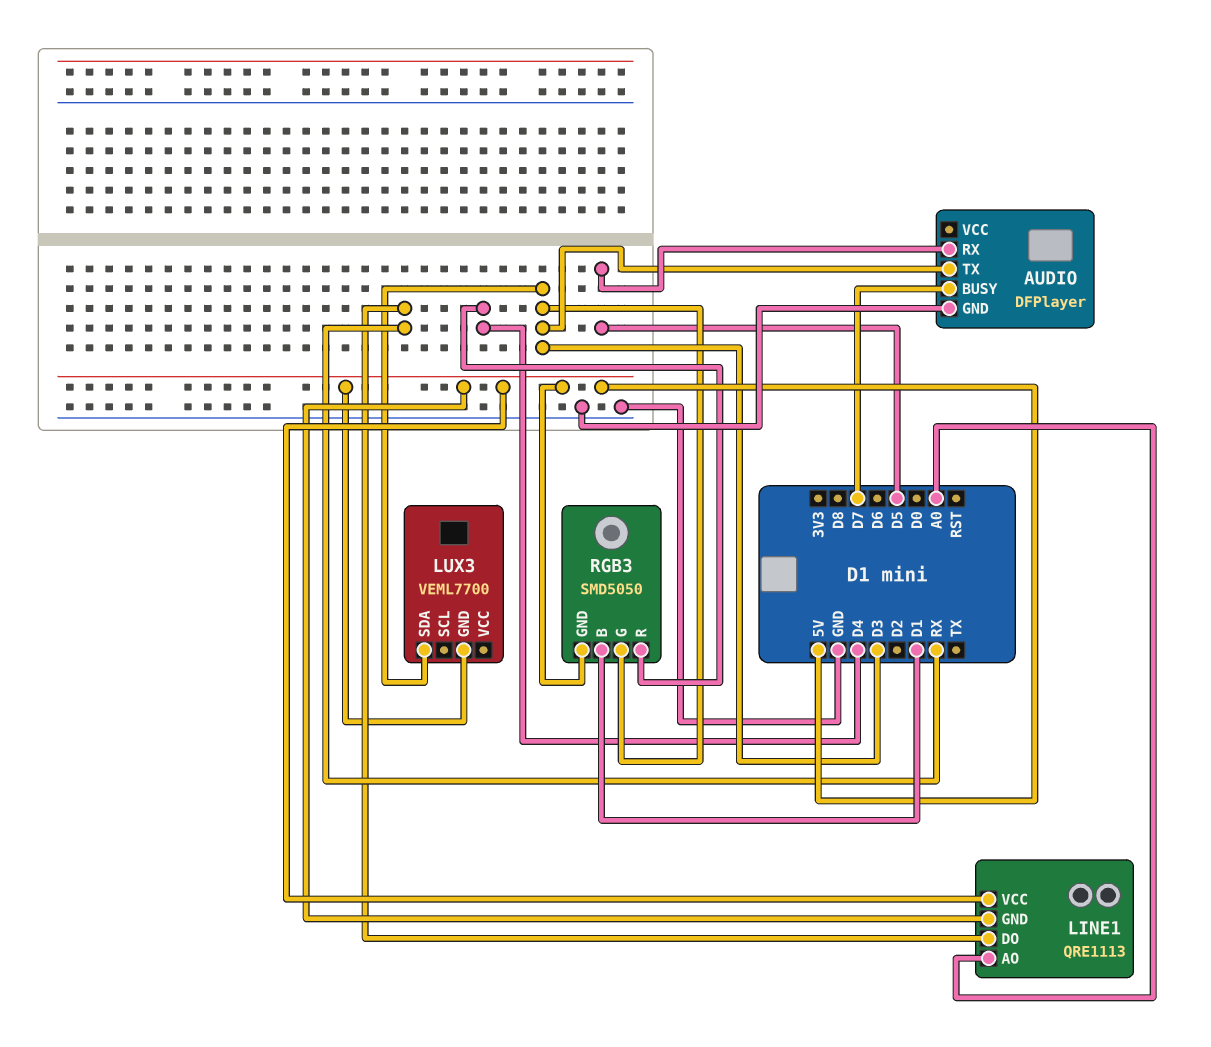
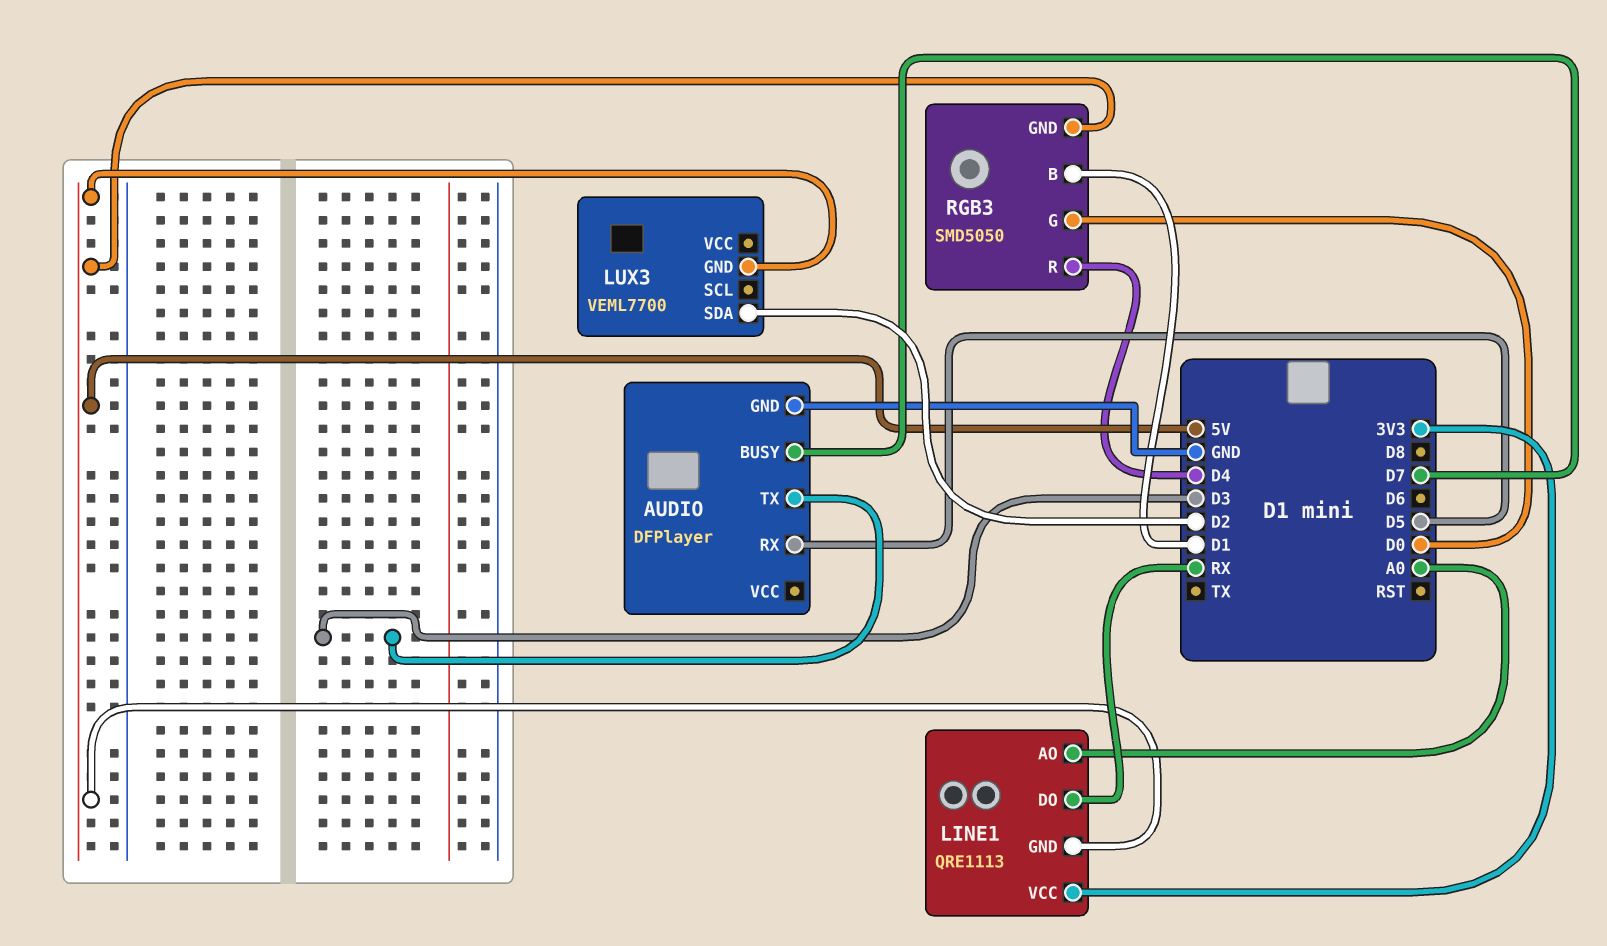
LINE1 pin VCC: 5V -> 3V3
LUX3 pin SDA: D3 -> D2
RGB3 pin G: D3 -> D0

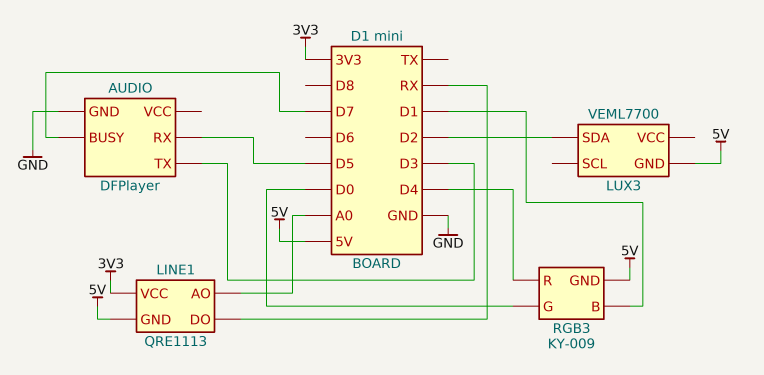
RGB3: SMD5050 -> KY-009

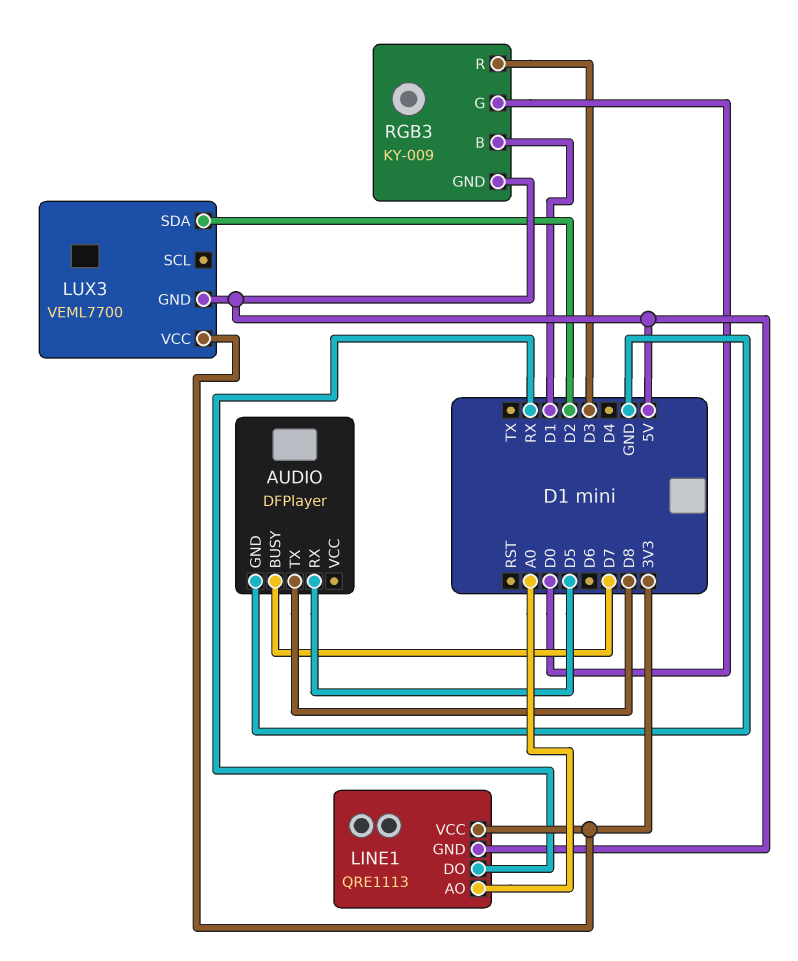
AUDIO pin TX: D3 -> D8
LUX3 pin VCC: none -> 3V3
RGB3 pin R: D4 -> D3

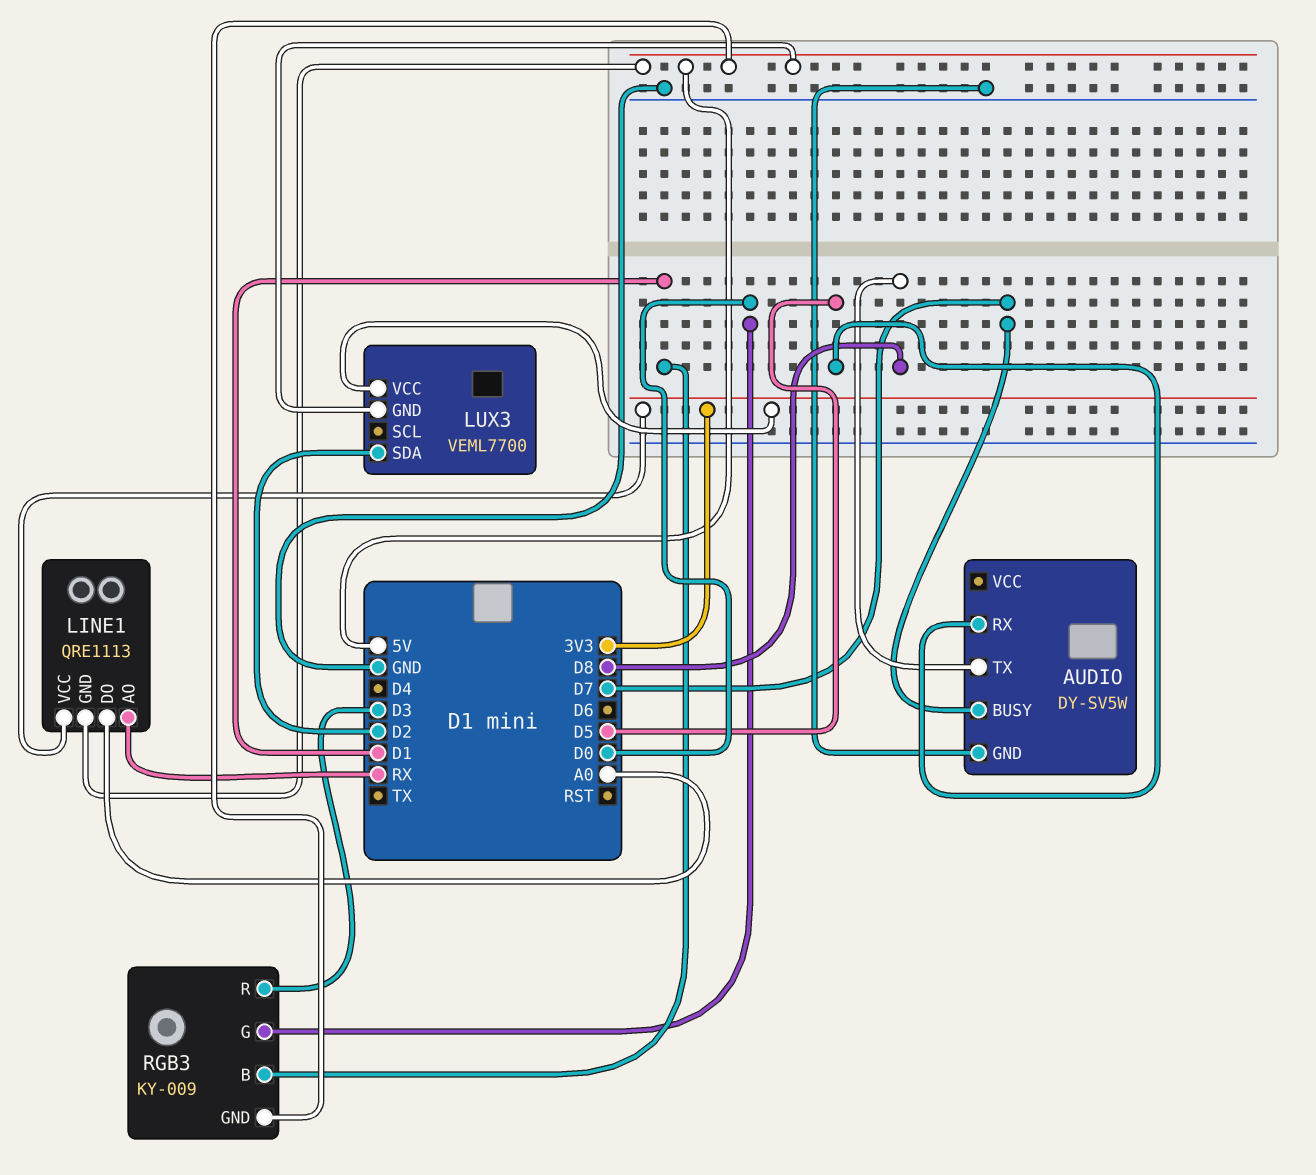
AUDIO: DFPlayer -> DY-SV5W
LINE1 pin AO: A0 -> RX
LINE1 pin DO: RX -> A0

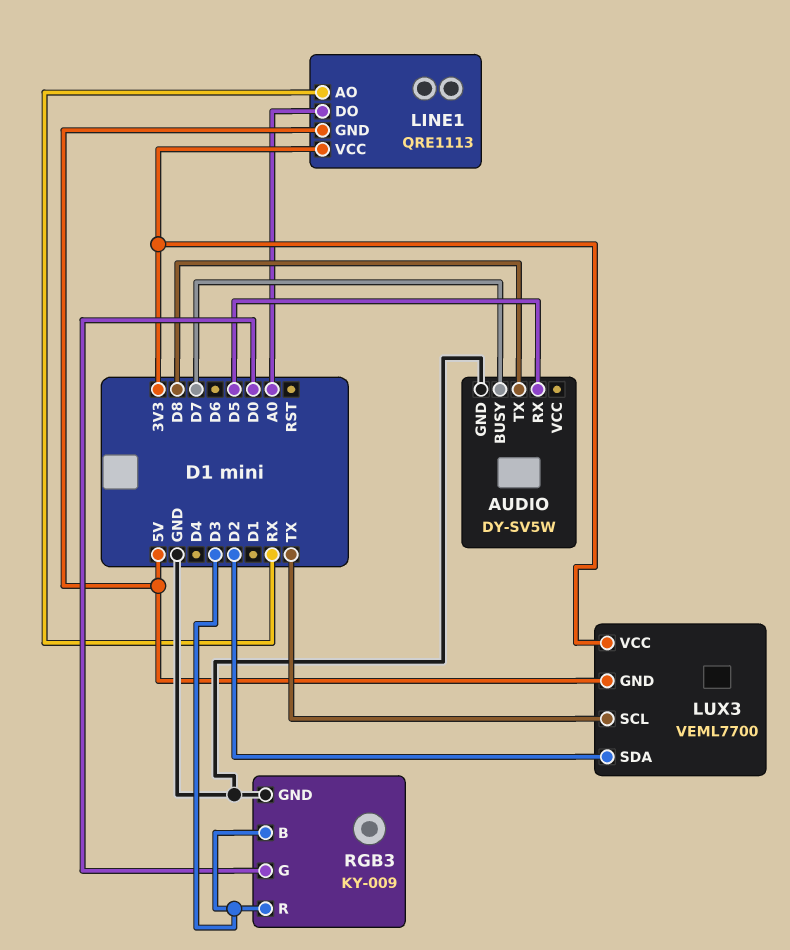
LUX3 pin SCL: none -> TX
RGB3 pin B: D1 -> D3
RGB3 pin GND: 5V -> GND

